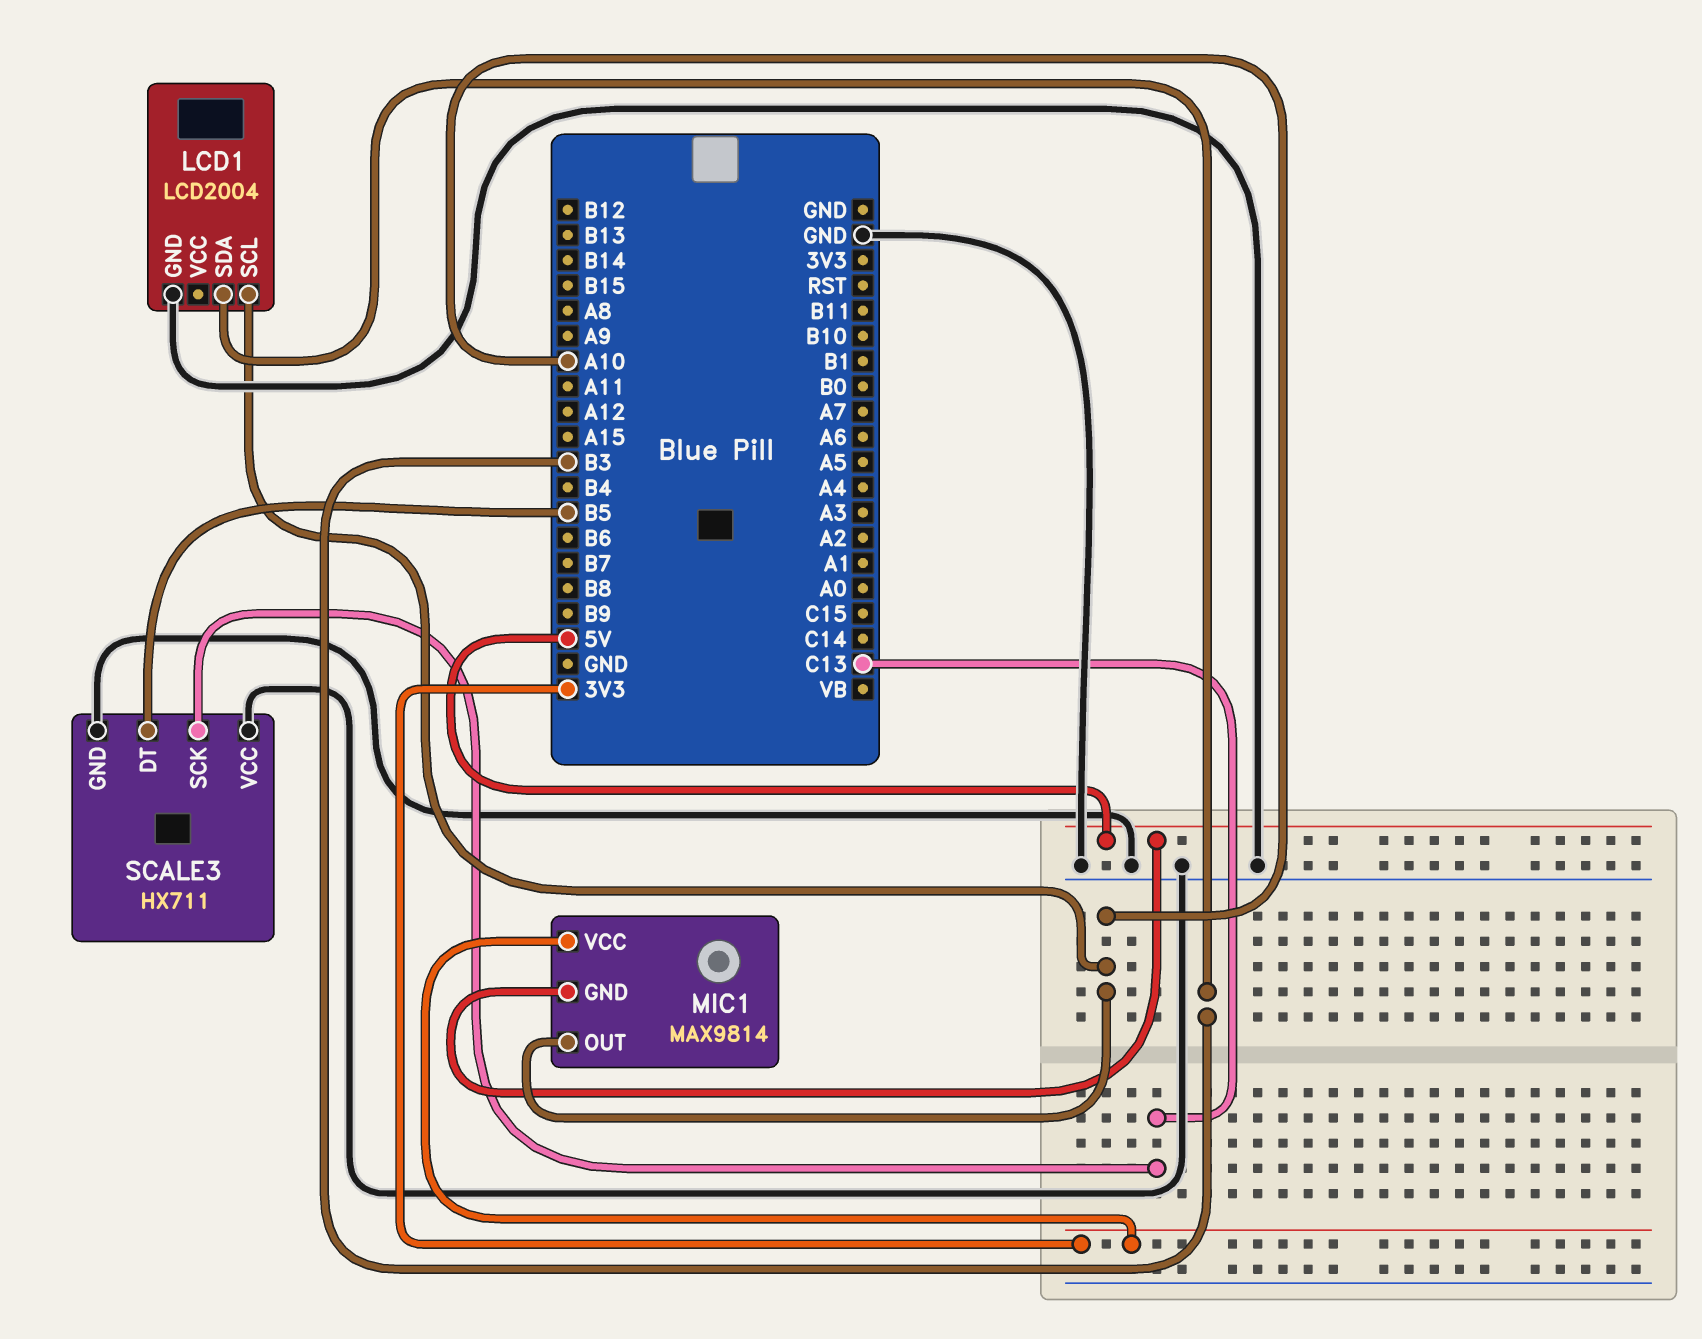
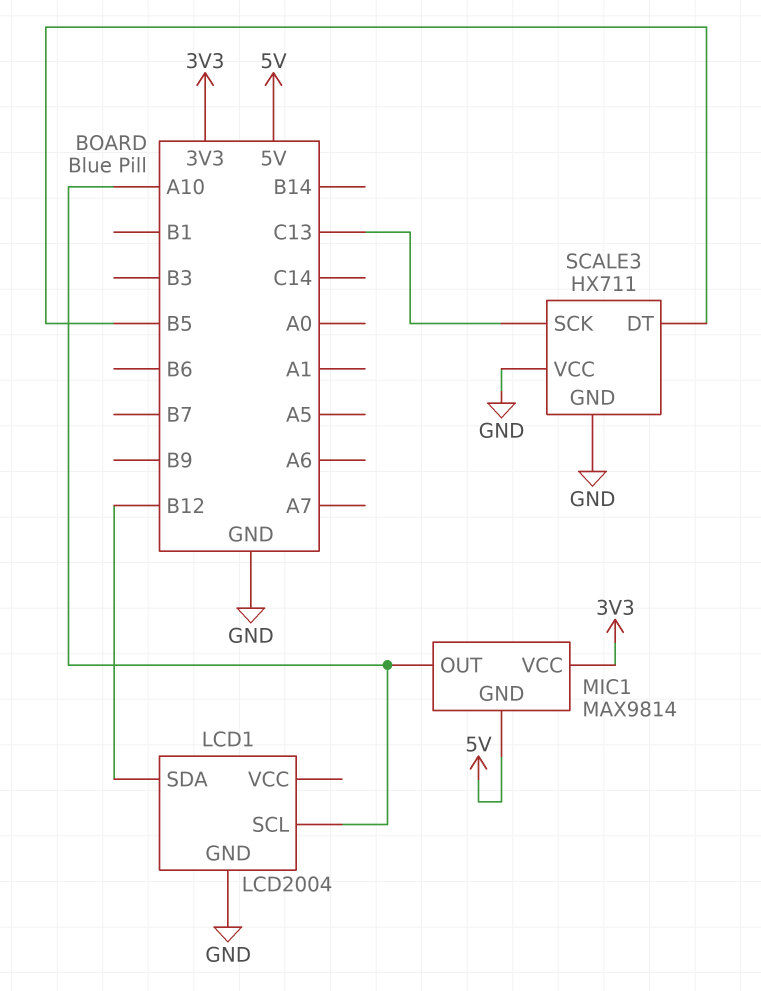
LCD1 pin SDA: B3 -> B12

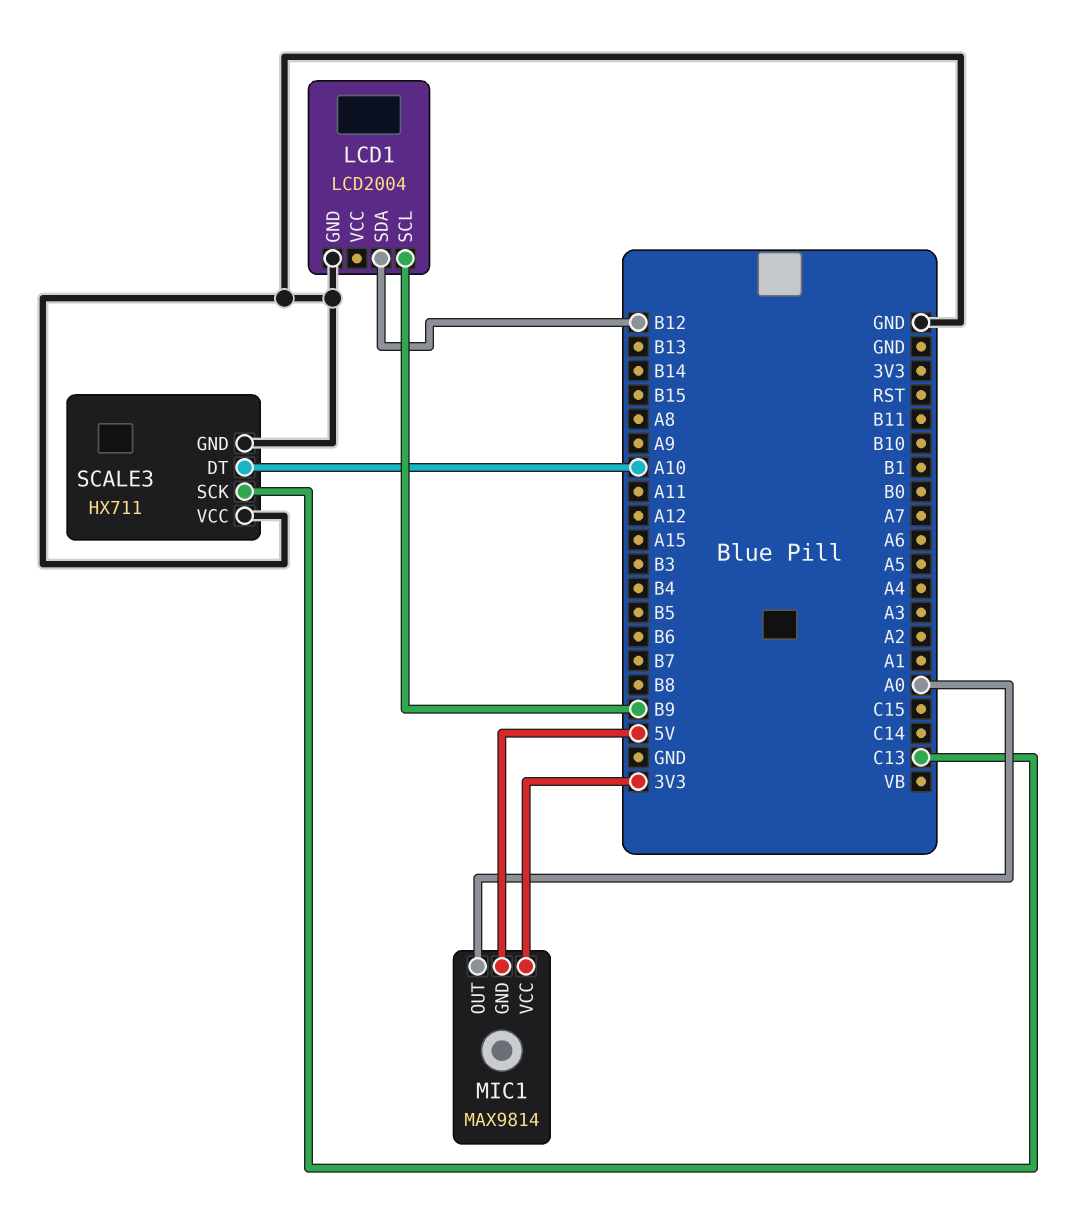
LCD1 pin SCL: A10 -> B9
MIC1 pin OUT: A10 -> A0
SCALE3 pin DT: B5 -> A10

